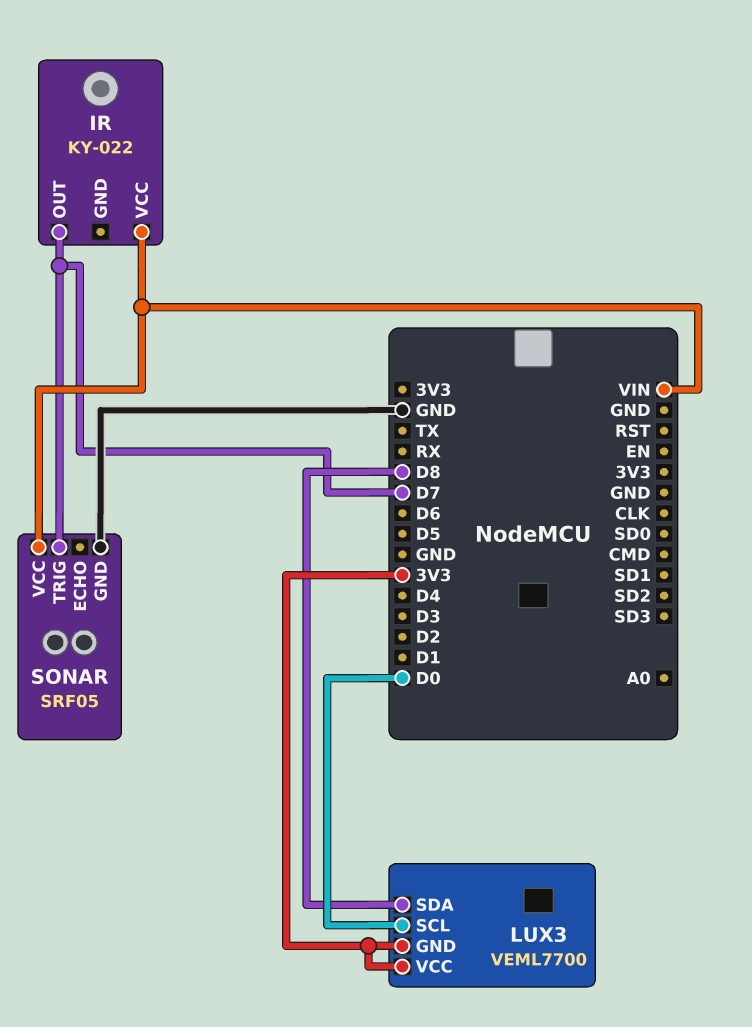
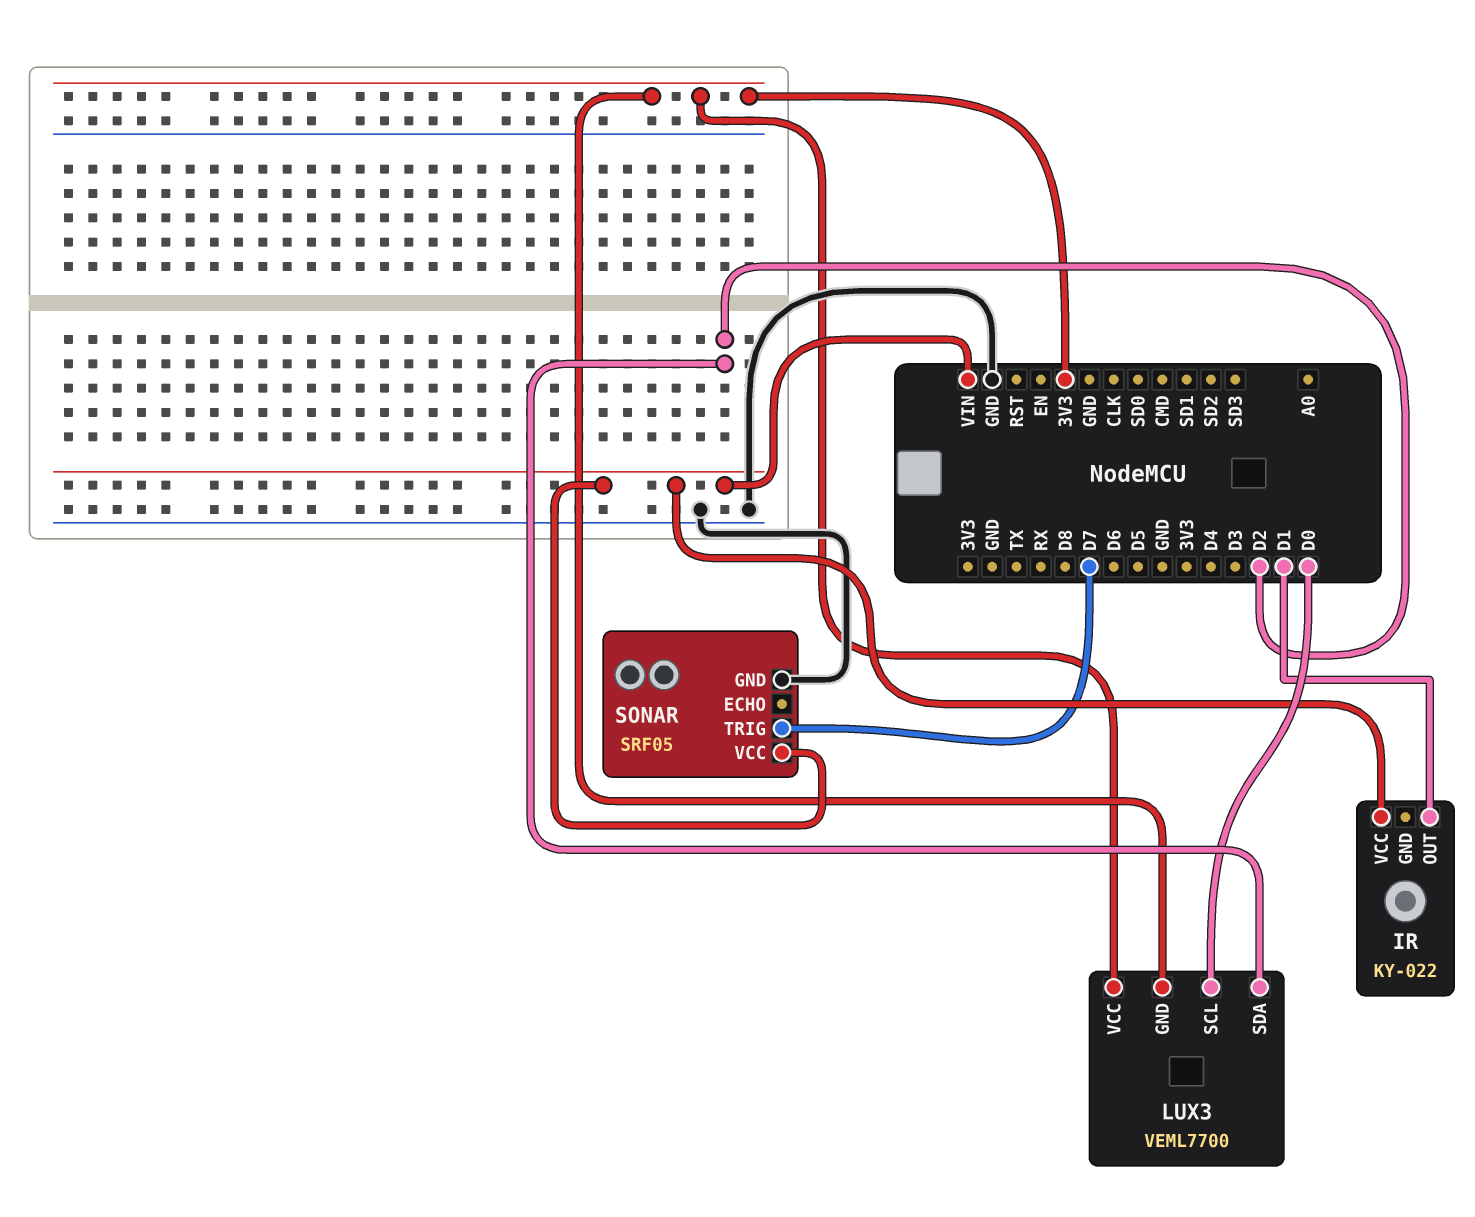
IR pin OUT: D7 -> D1
LUX3 pin SDA: D8 -> D2

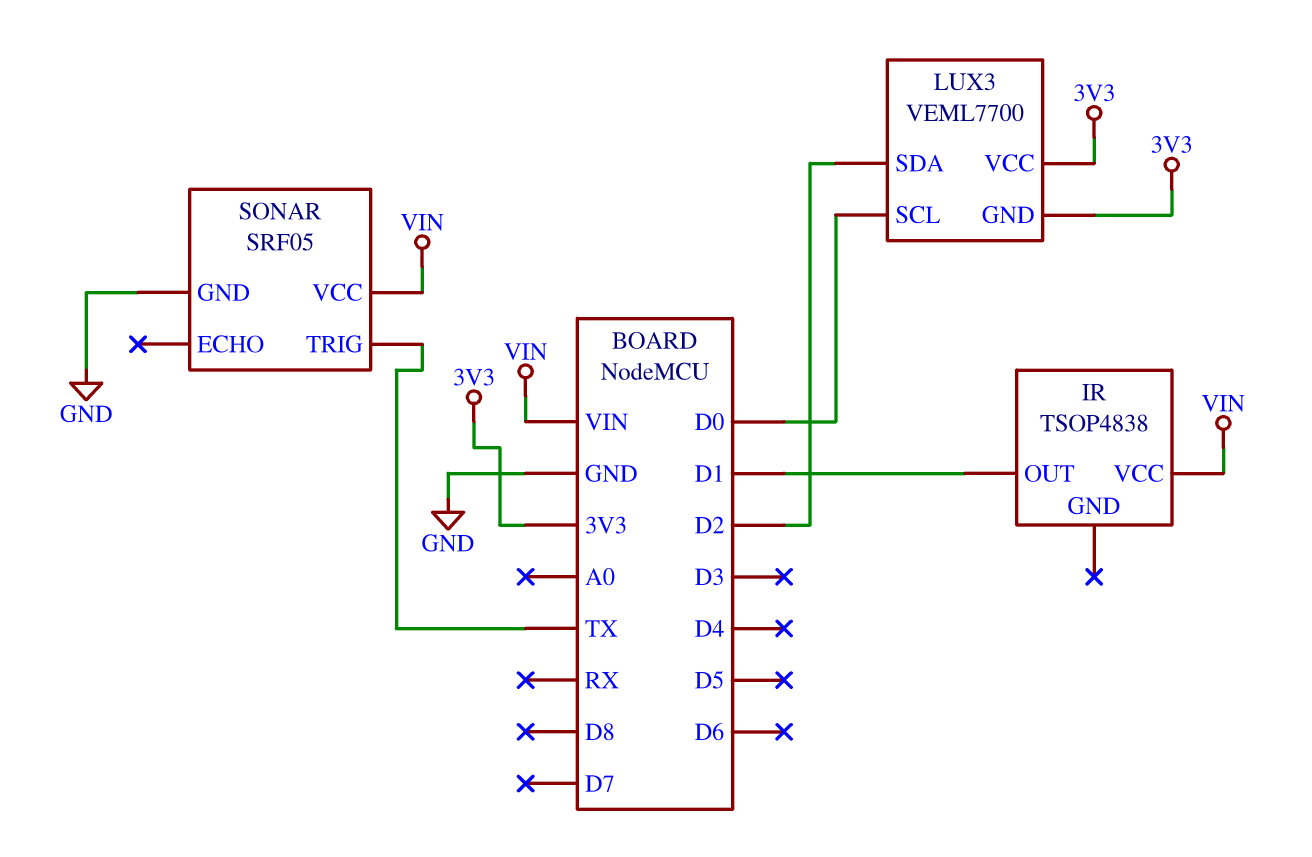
IR: KY-022 -> TSOP4838
SONAR pin TRIG: D7 -> TX

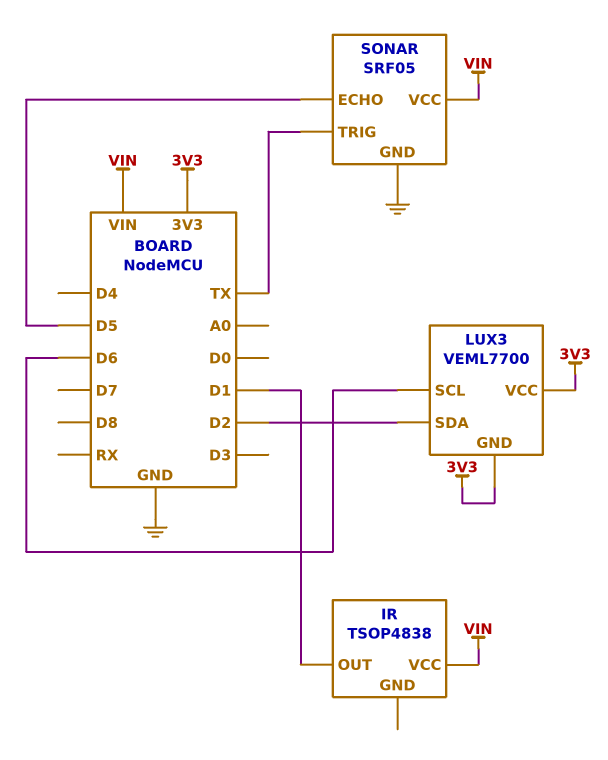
LUX3 pin SCL: D0 -> D6
SONAR pin ECHO: none -> D5

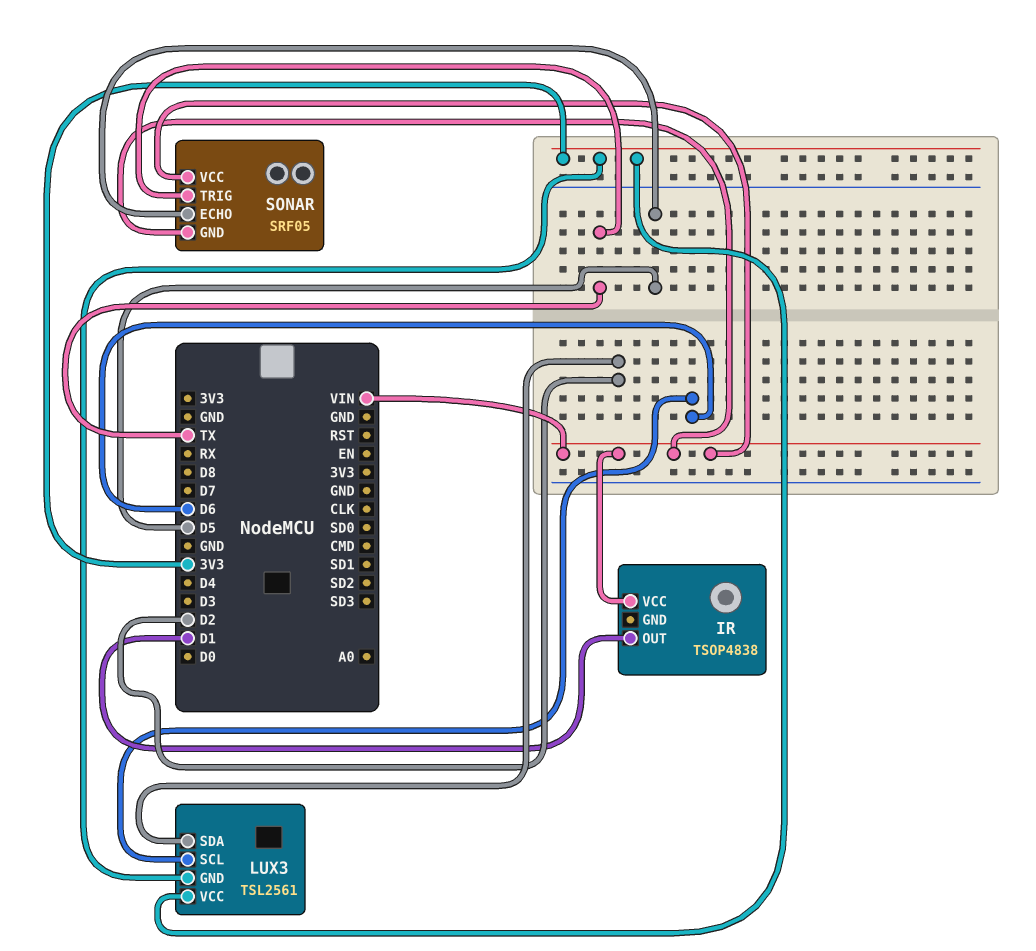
LUX3: VEML7700 -> TSL2561
SONAR pin GND: GND -> VIN

